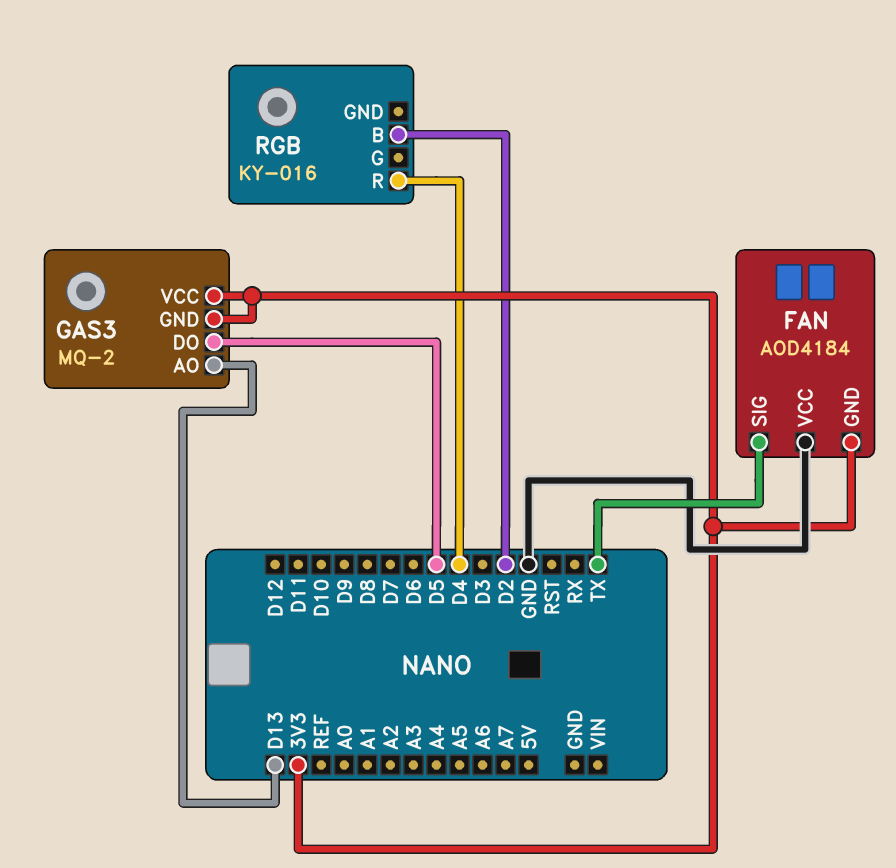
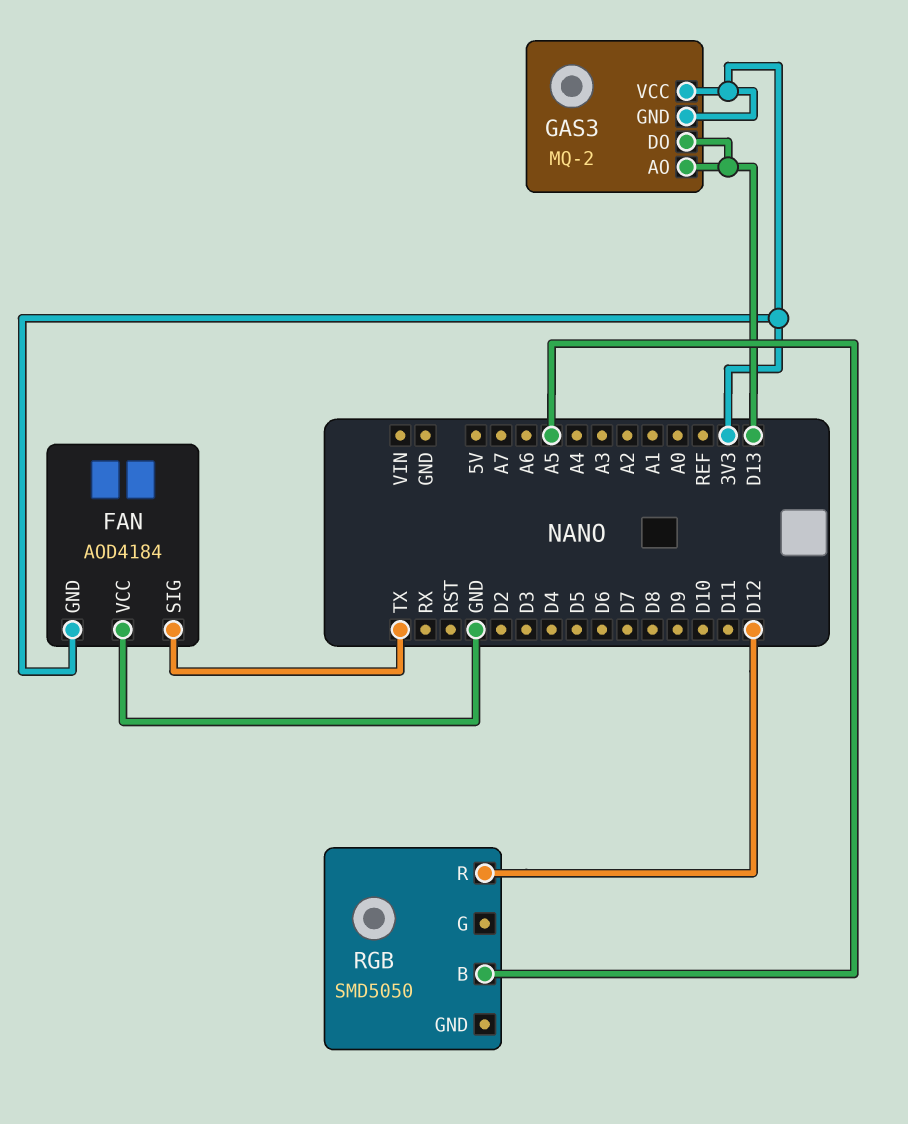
GAS3 pin DO: D5 -> D13
RGB: KY-016 -> SMD5050
RGB pin B: D2 -> A5
RGB pin R: D4 -> D12

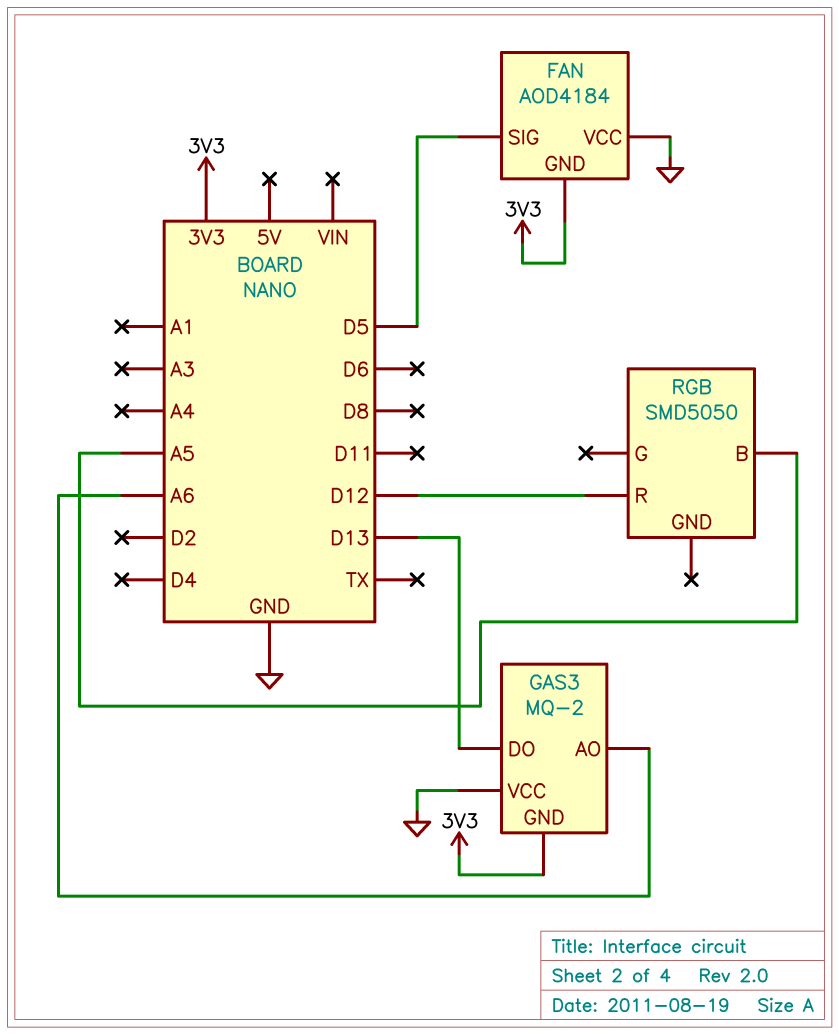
FAN pin SIG: TX -> D5
GAS3 pin AO: D13 -> A6
GAS3 pin VCC: 3V3 -> GND

